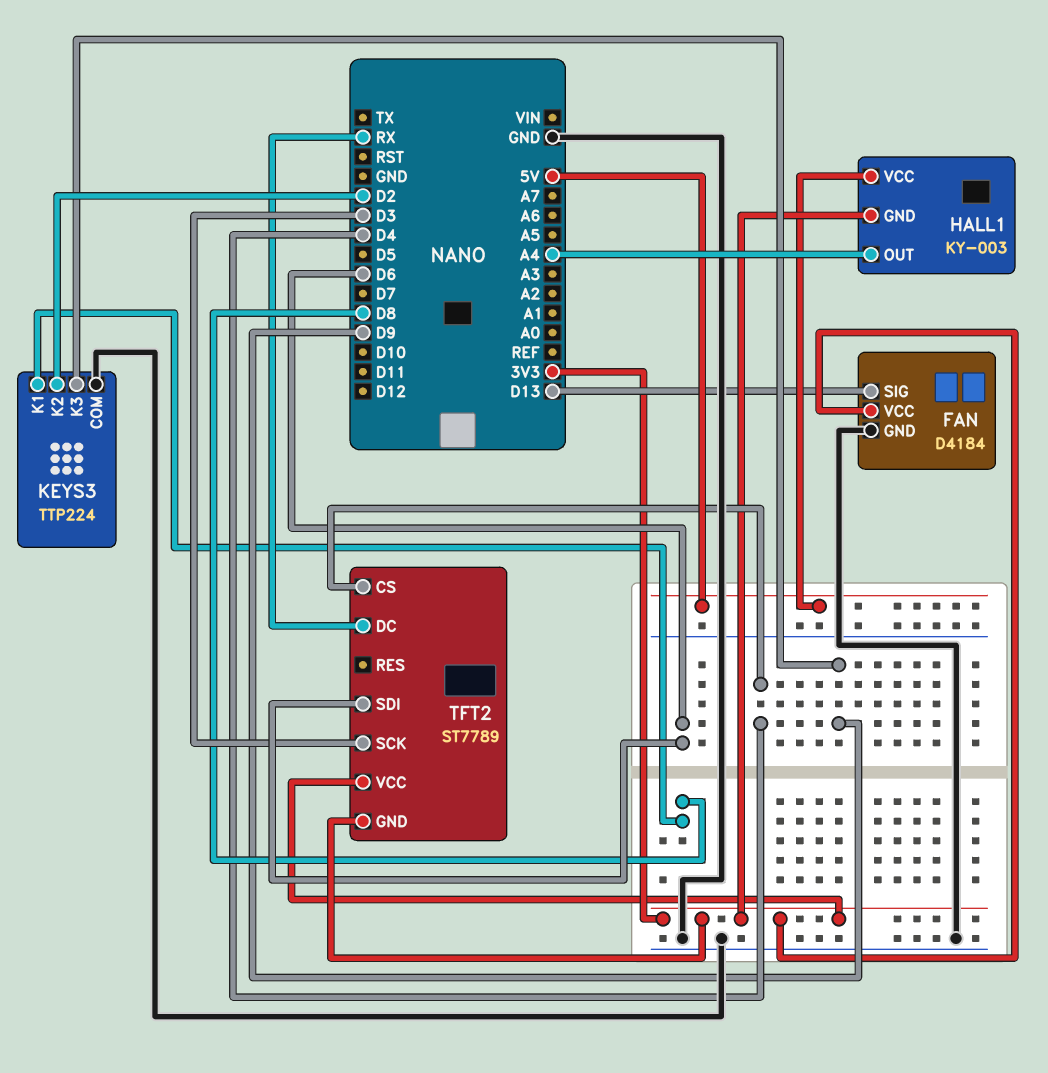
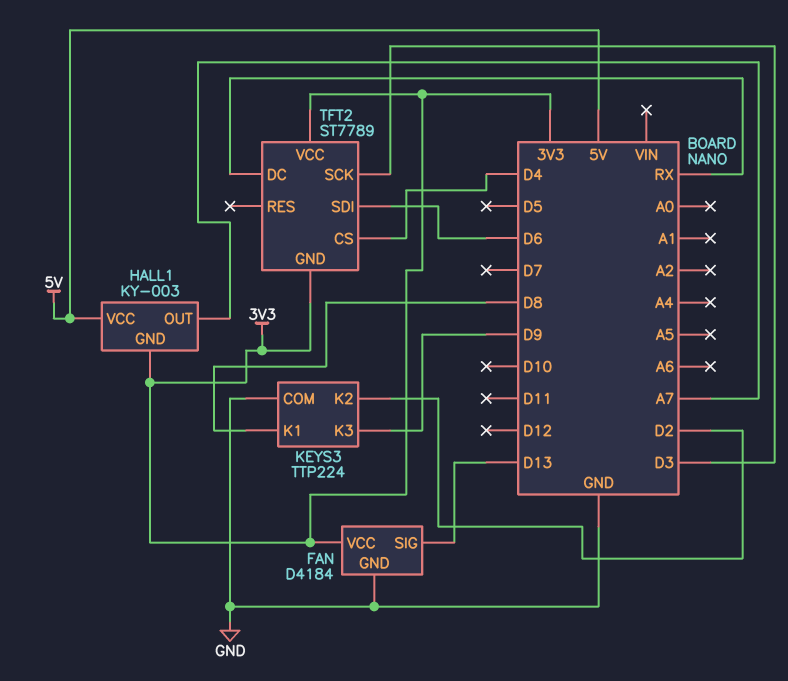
HALL1 pin OUT: A4 -> A7

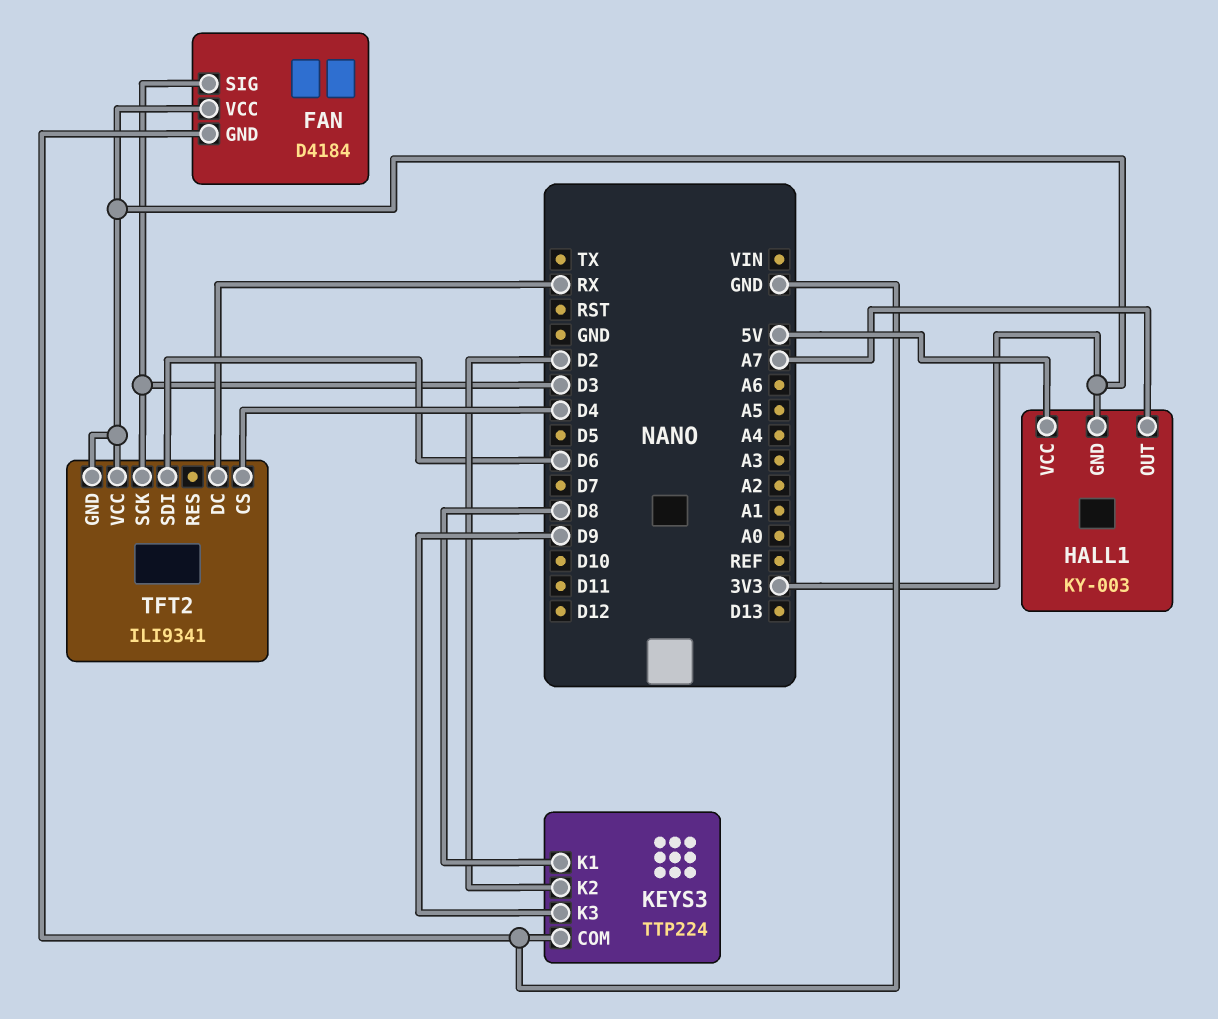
FAN pin SIG: D13 -> D3
TFT2: ST7789 -> ILI9341

